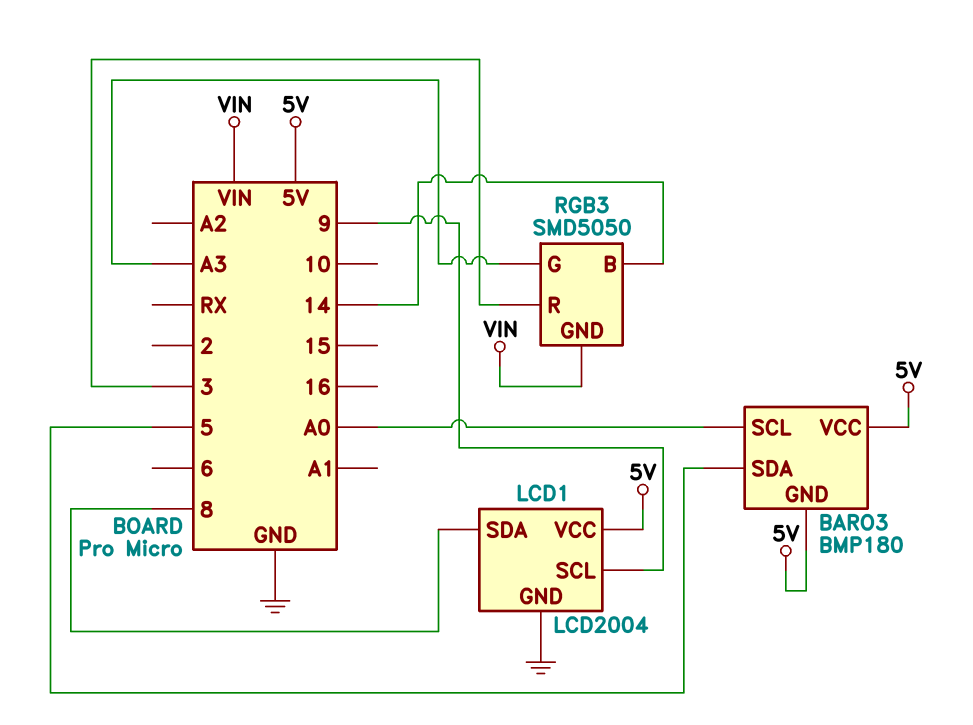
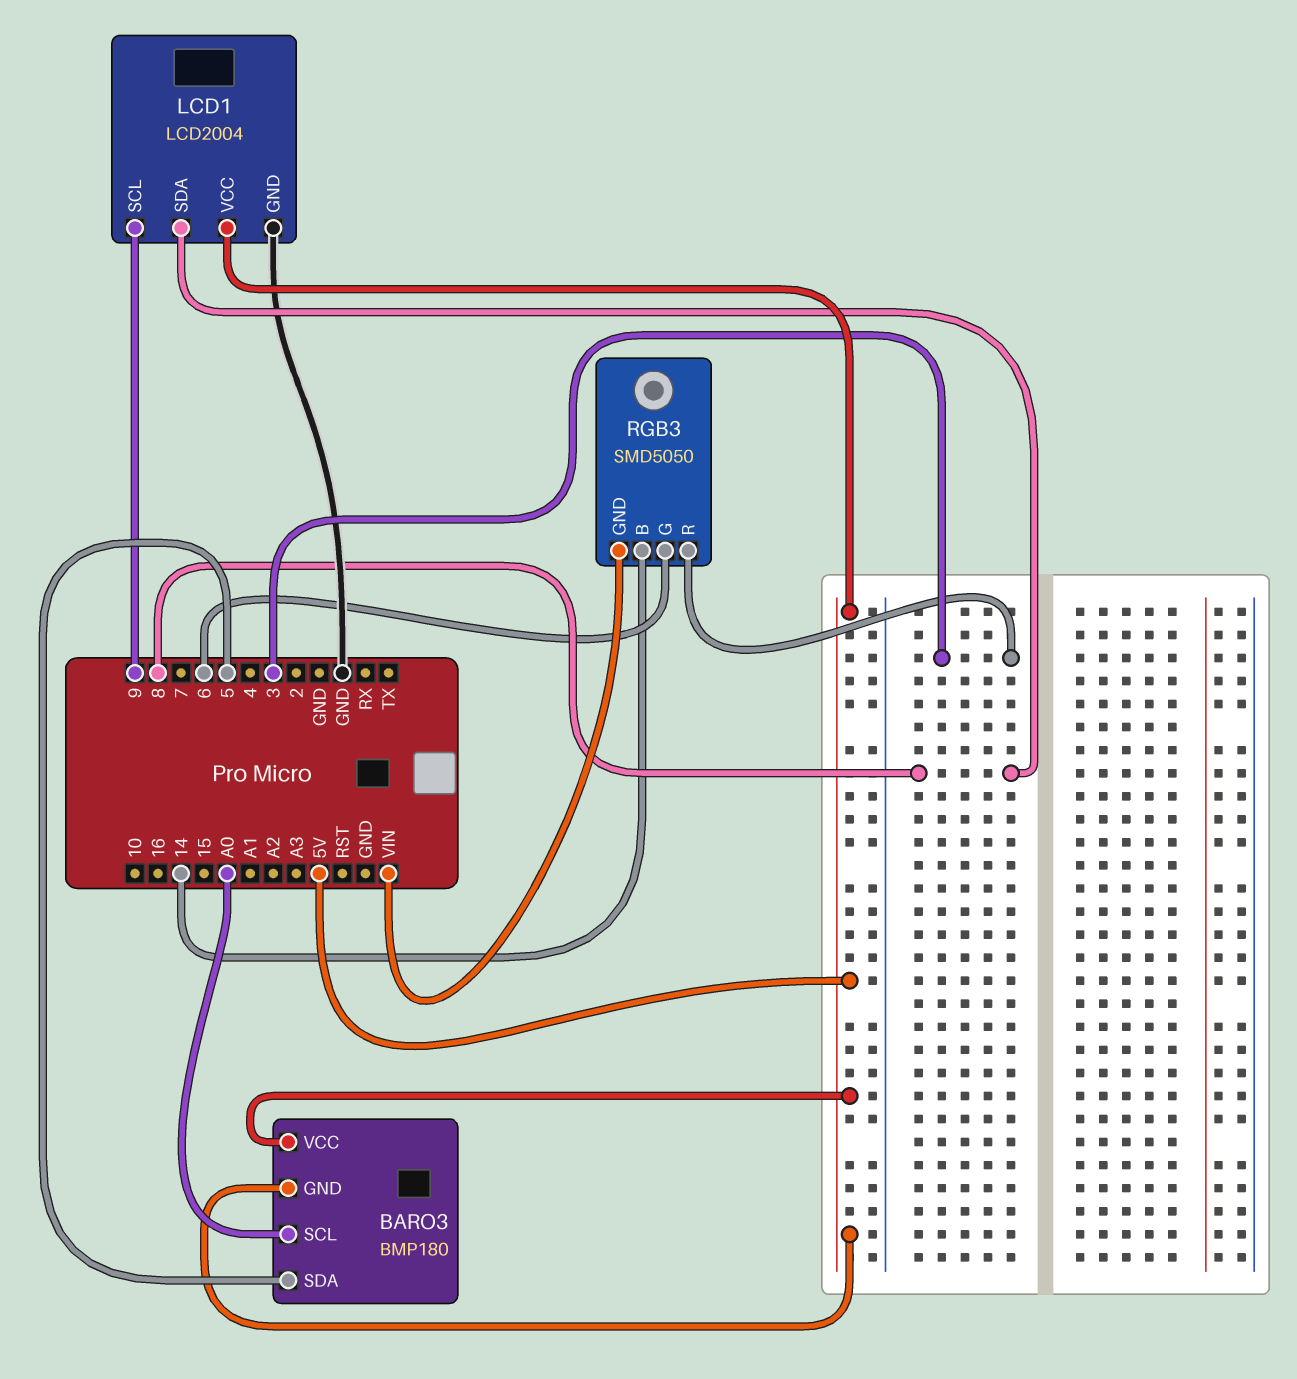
RGB3 pin G: A3 -> 6

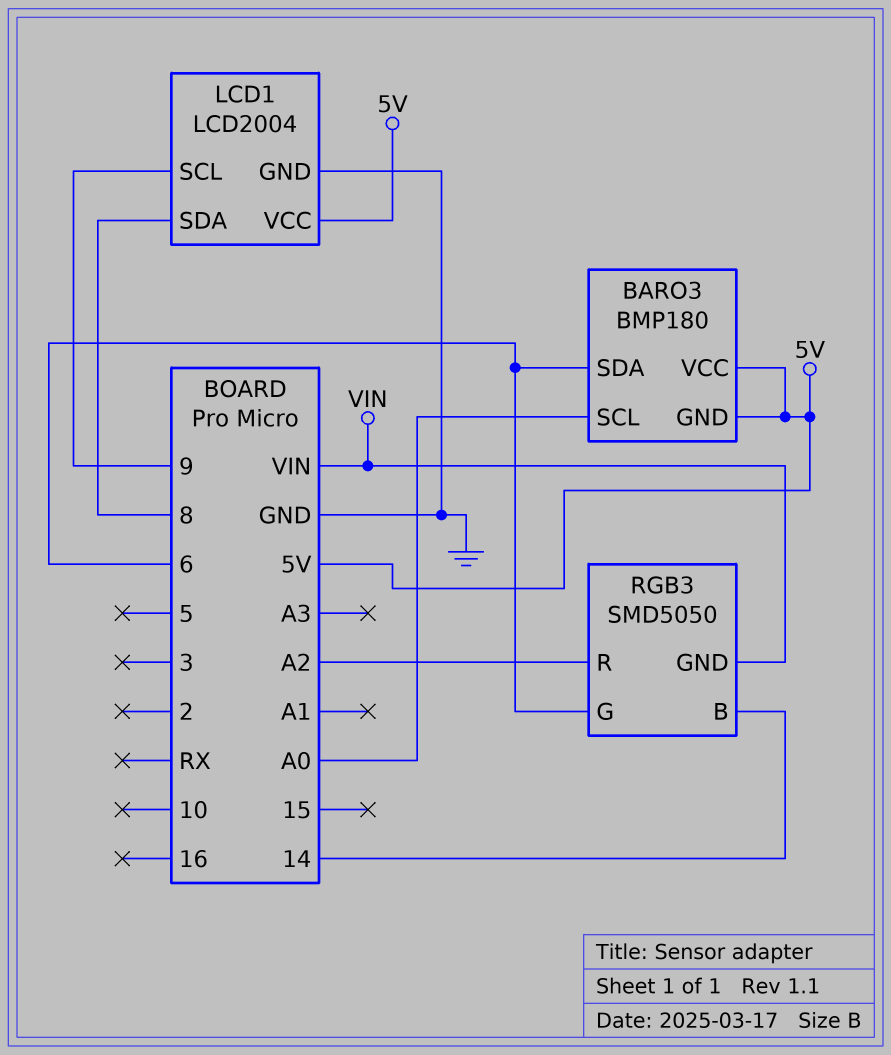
BARO3 pin SDA: 5 -> 6
RGB3 pin R: 3 -> A2

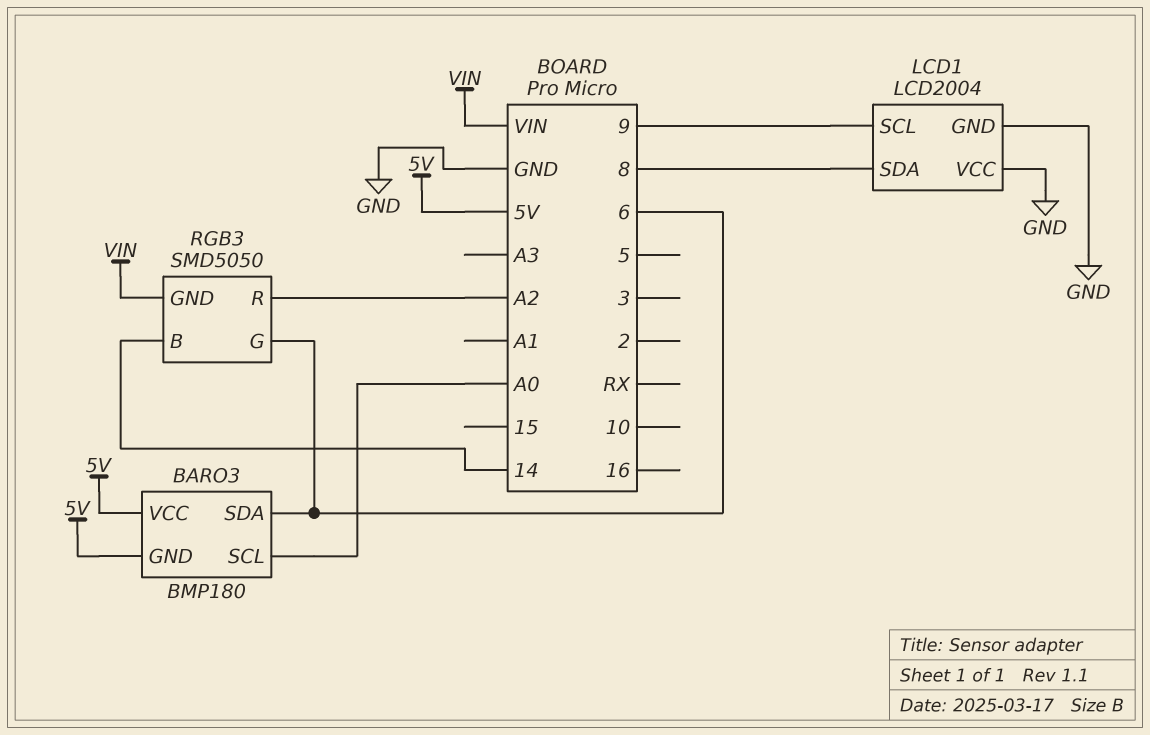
LCD1 pin VCC: 5V -> GND

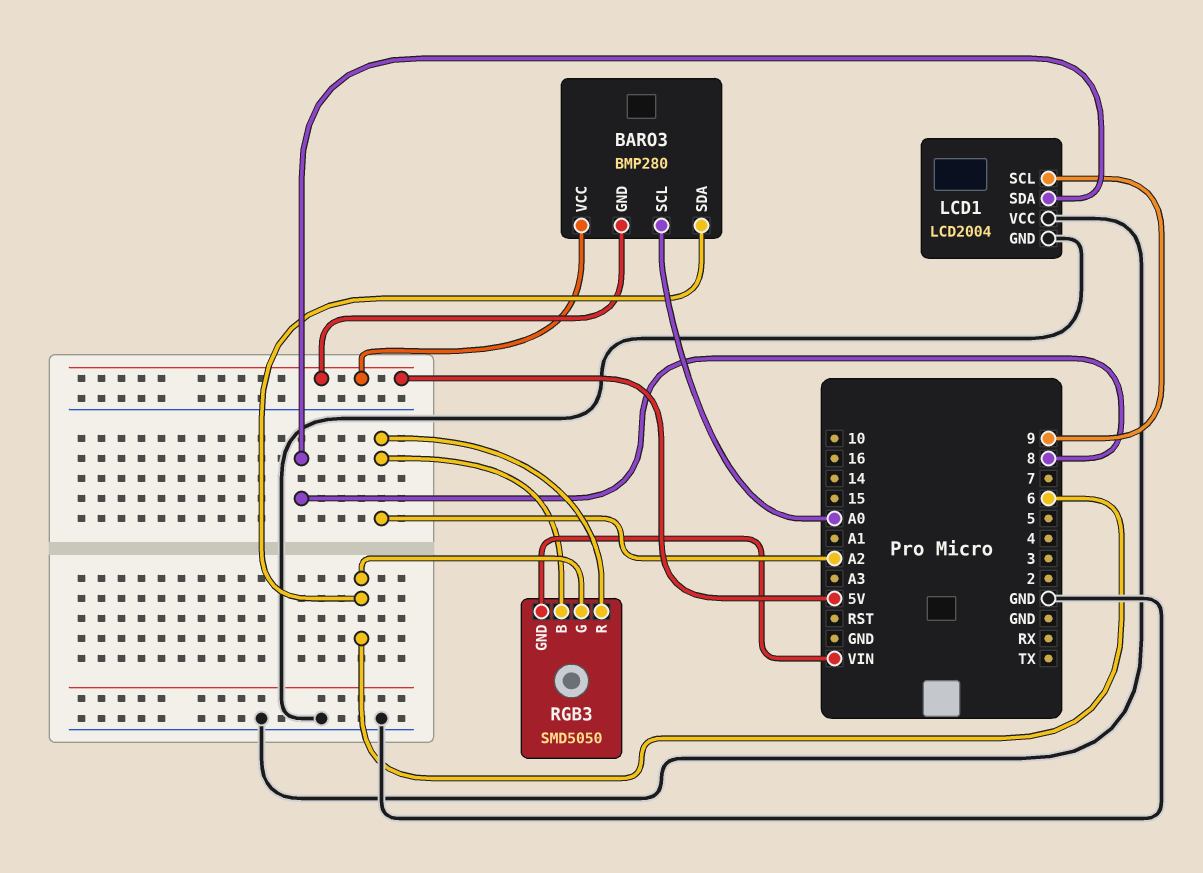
BARO3: BMP180 -> BMP280
RGB3 pin B: 14 -> A2

